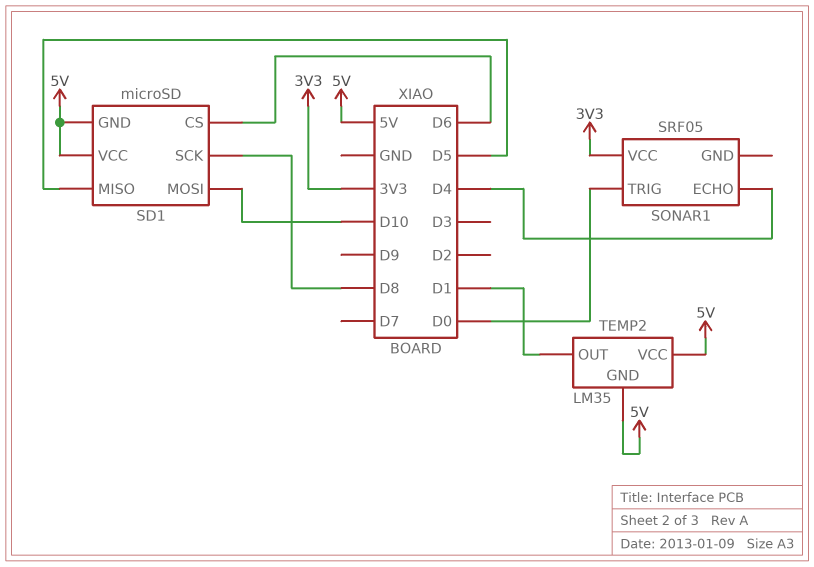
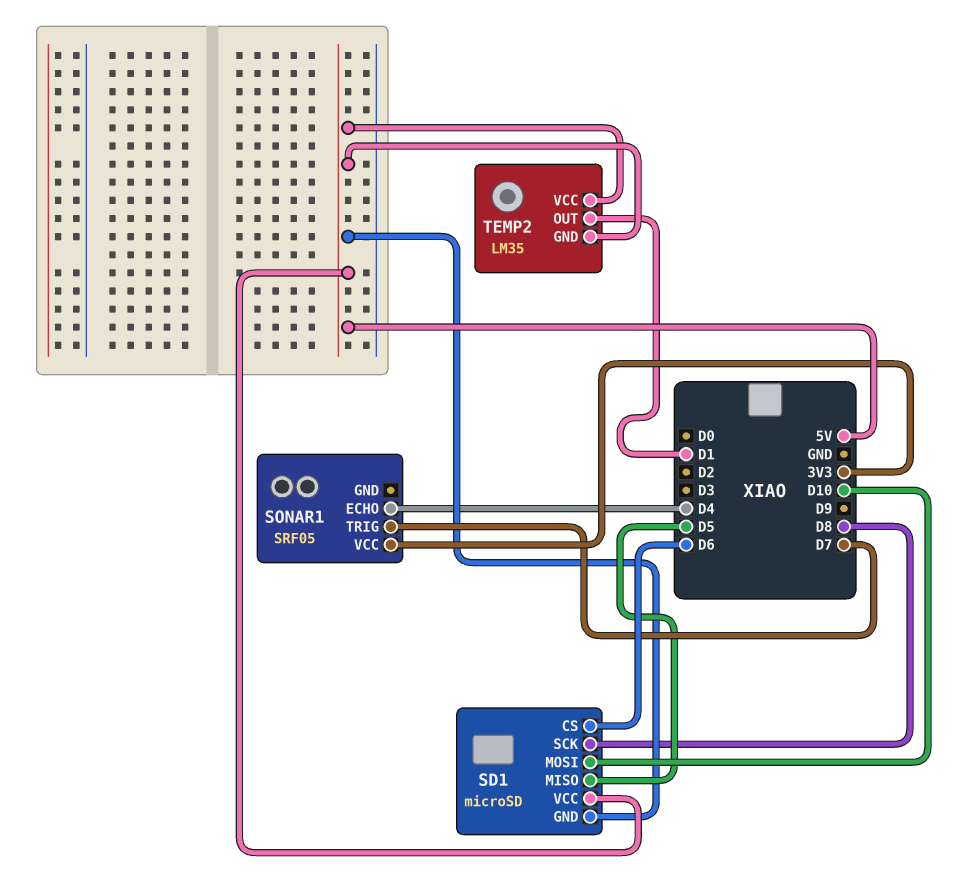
SONAR1 pin TRIG: D0 -> D7

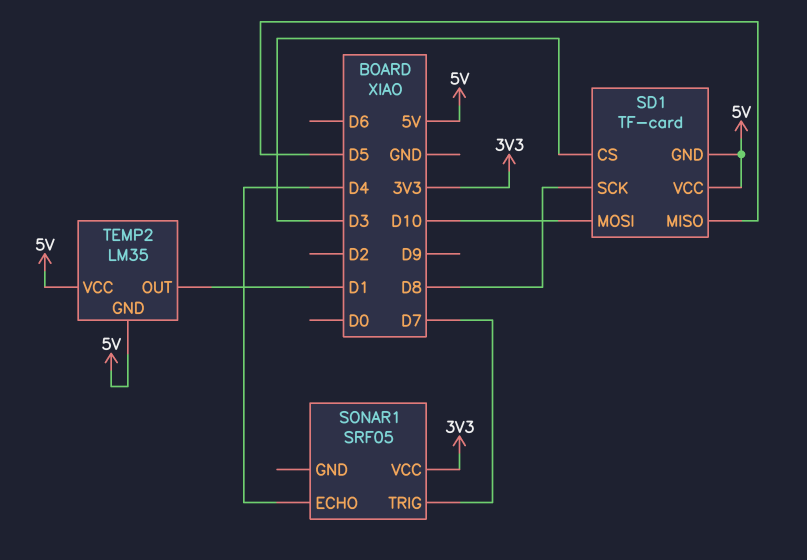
SD1: microSD -> TF-card
SD1 pin CS: D6 -> D3

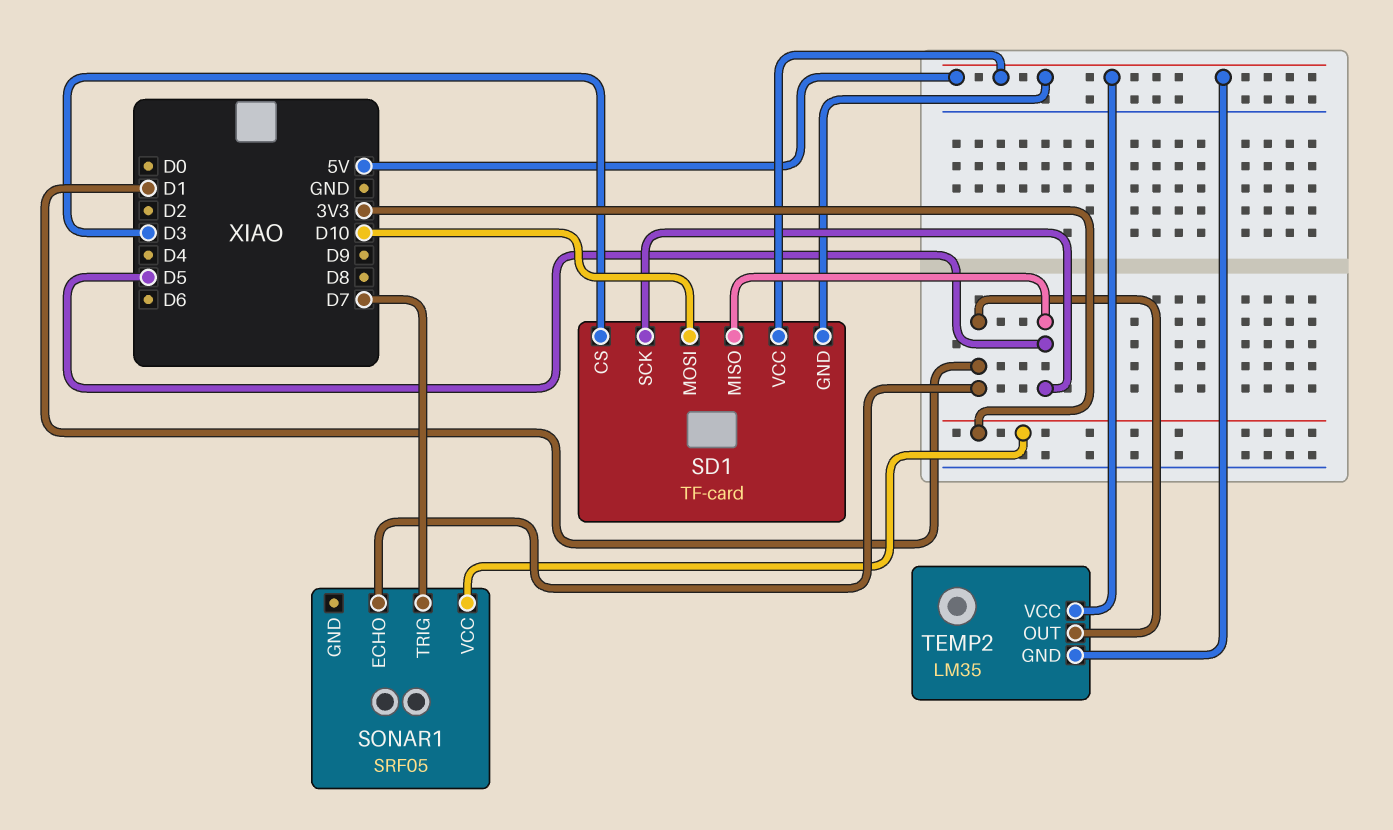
SD1 pin SCK: D8 -> D5
SONAR1 pin ECHO: D4 -> D1

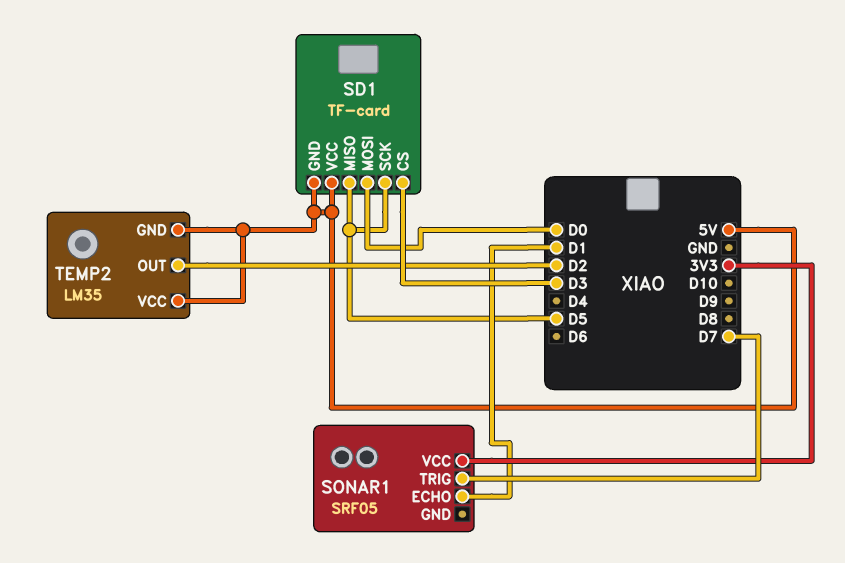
SD1 pin MOSI: D10 -> D0
TEMP2 pin OUT: D1 -> D2

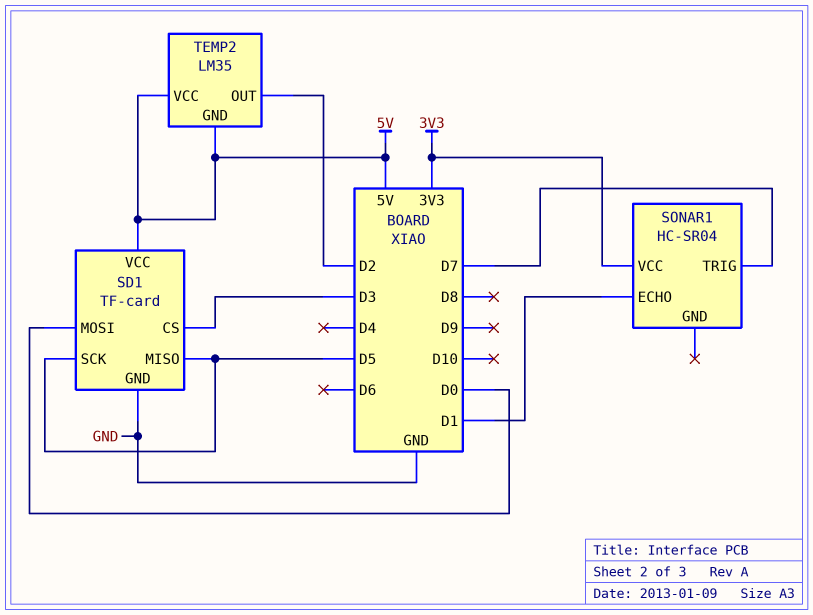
SD1 pin GND: 5V -> GND
SONAR1: SRF05 -> HC-SR04

